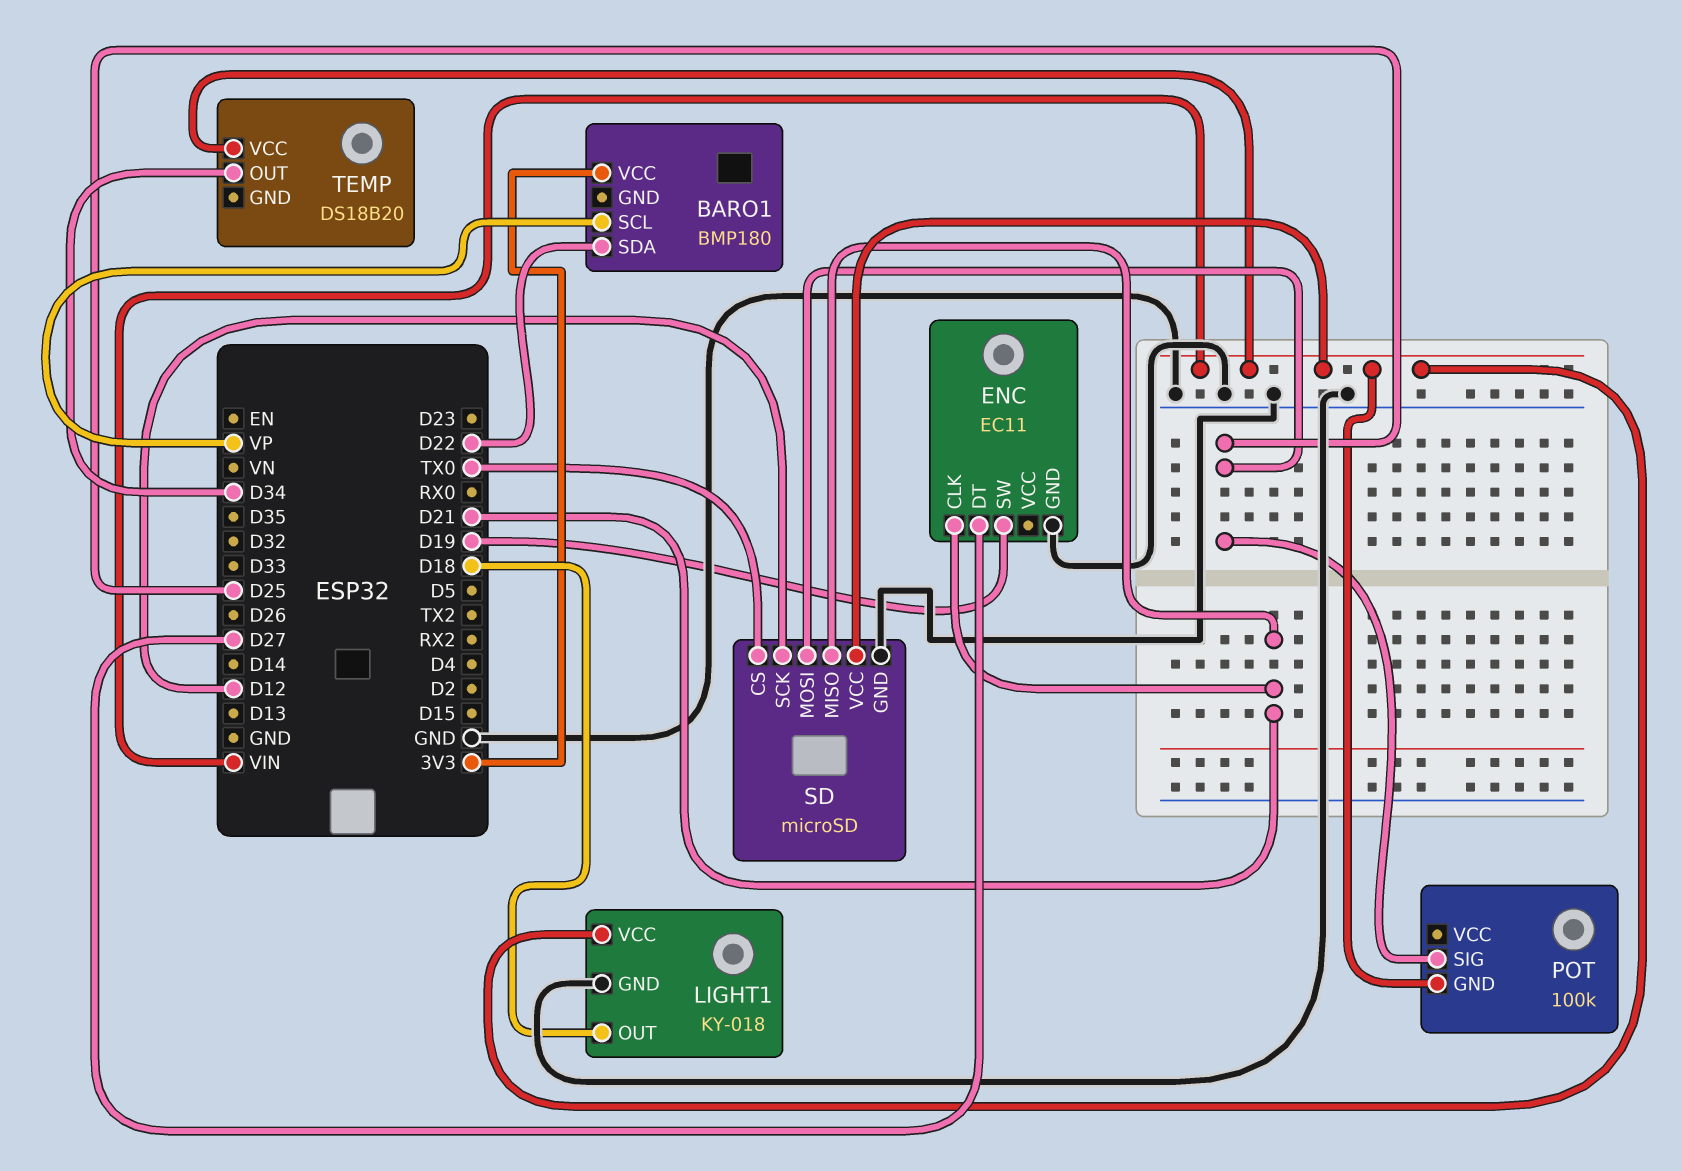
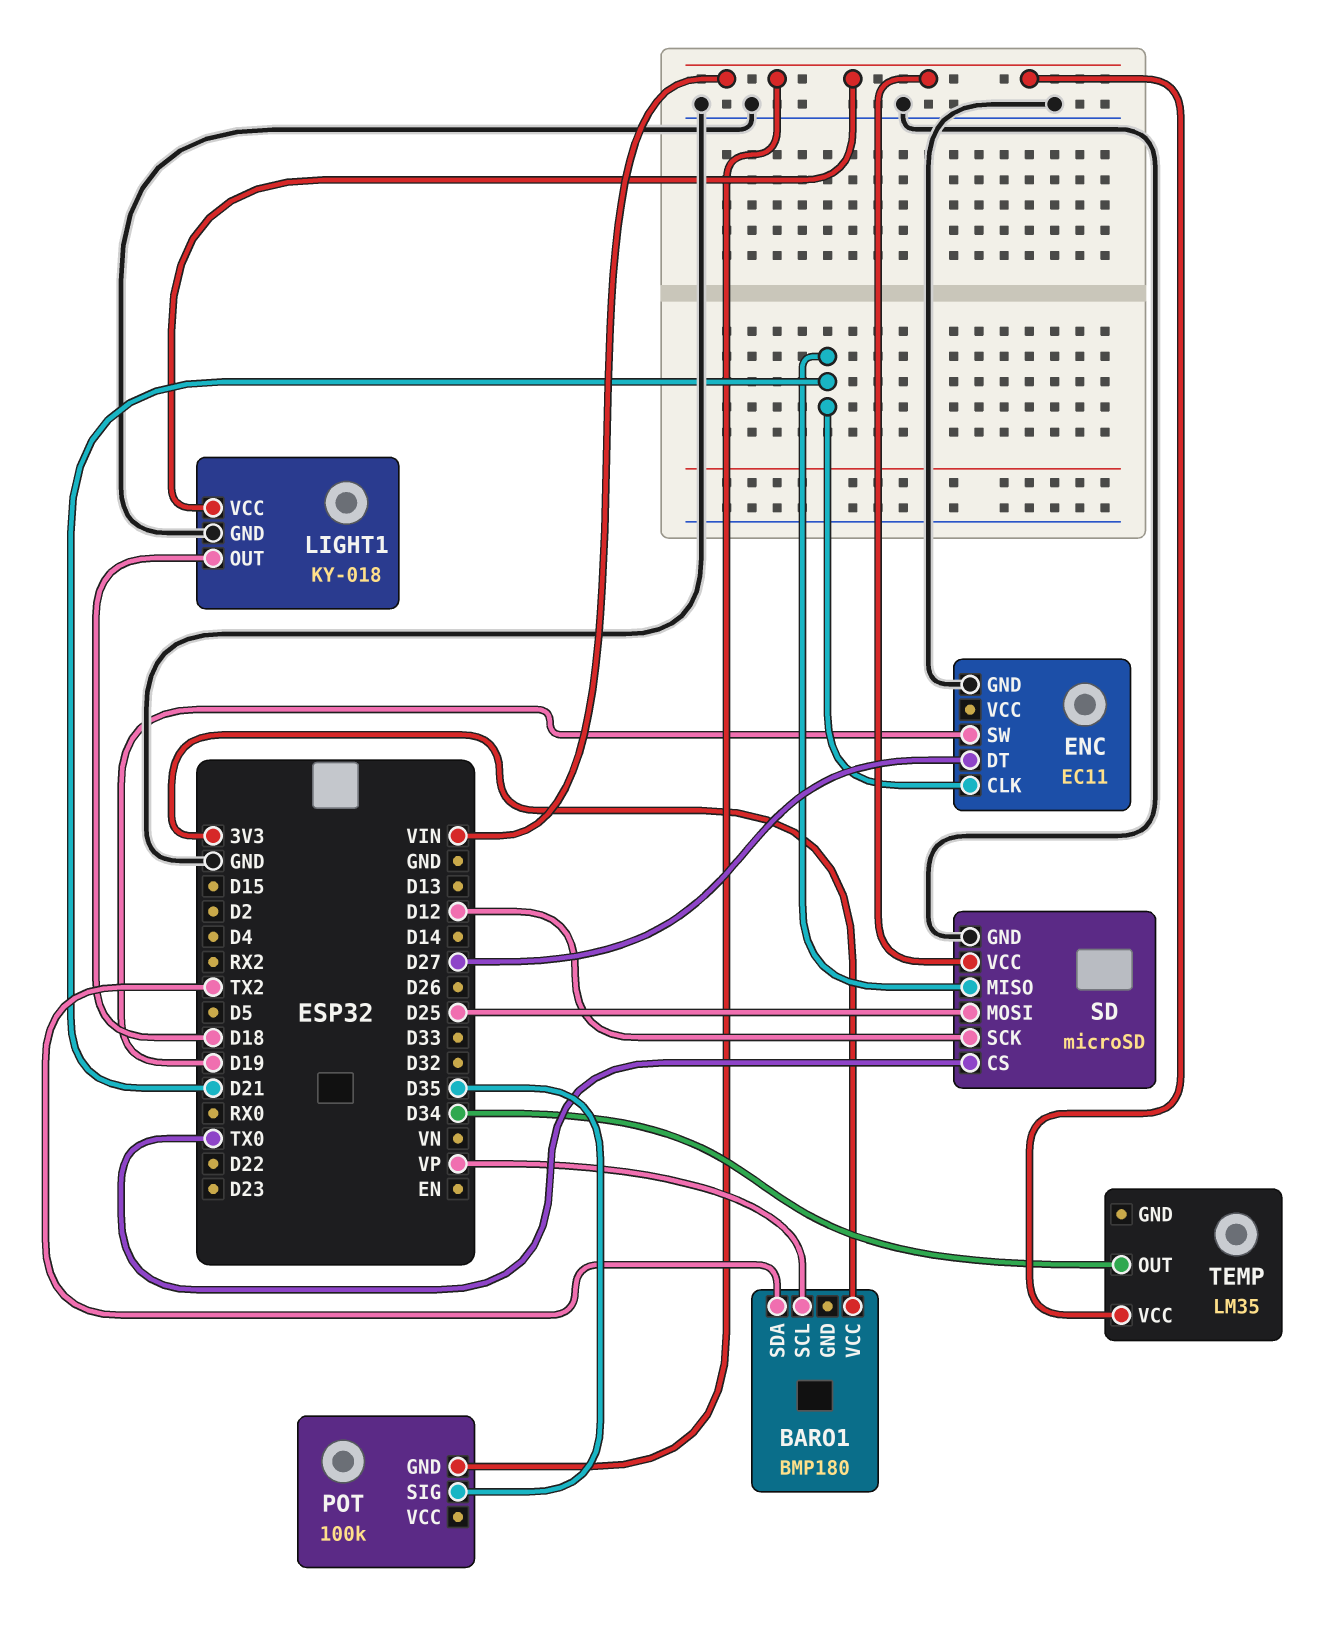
BARO1 pin SDA: D22 -> TX2
POT pin SIG: D25 -> D35
TEMP: DS18B20 -> LM35

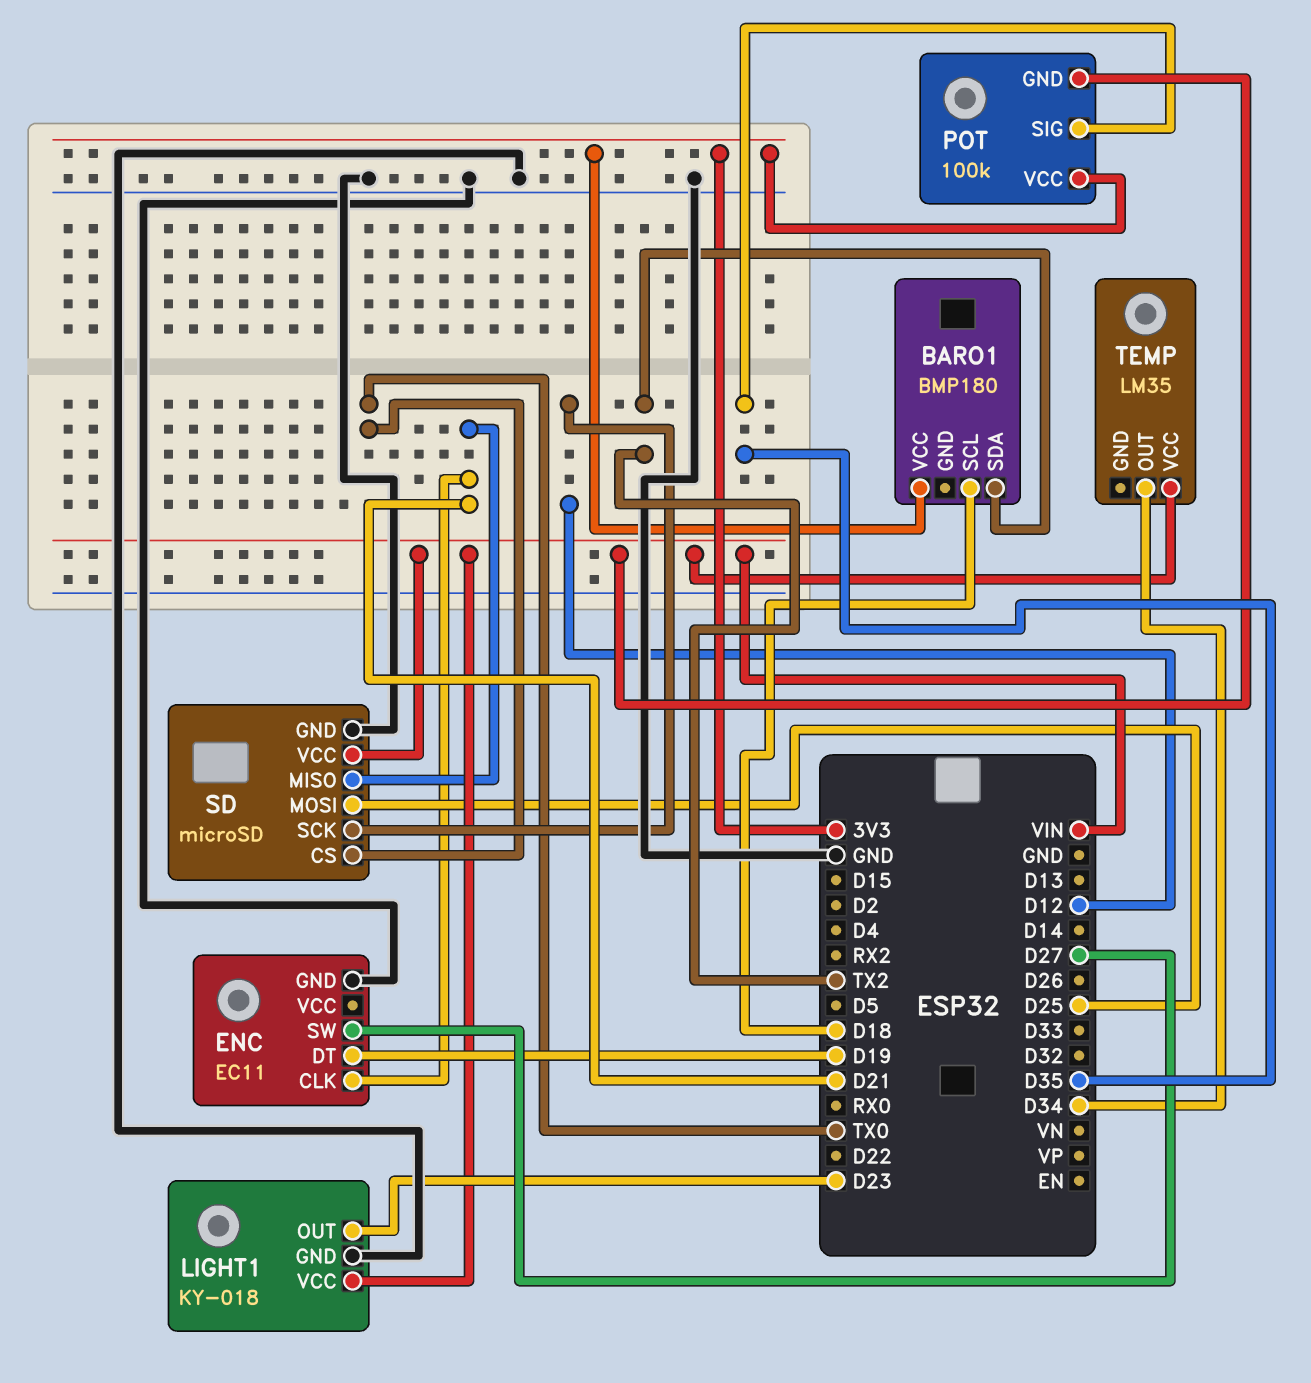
BARO1 pin SCL: VP -> D18
ENC pin DT: D27 -> D19
ENC pin SW: D19 -> D27
LIGHT1 pin OUT: D18 -> D23
POT pin VCC: none -> 3V3

